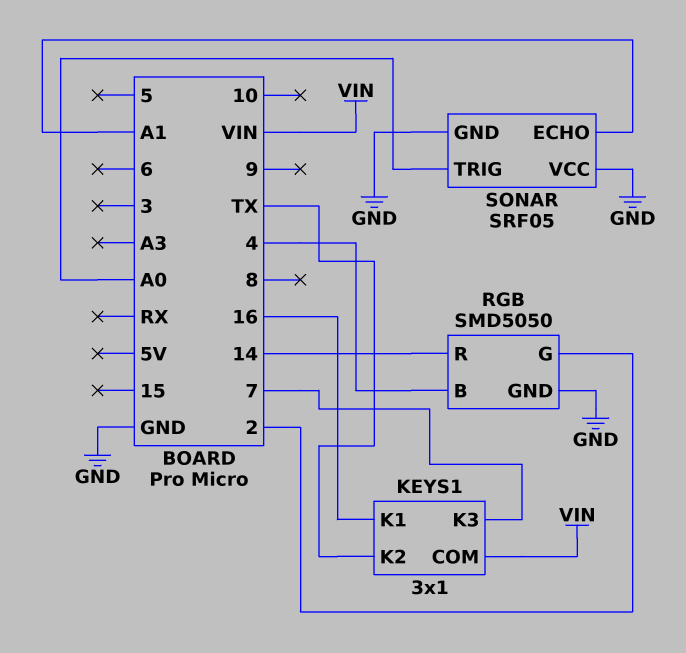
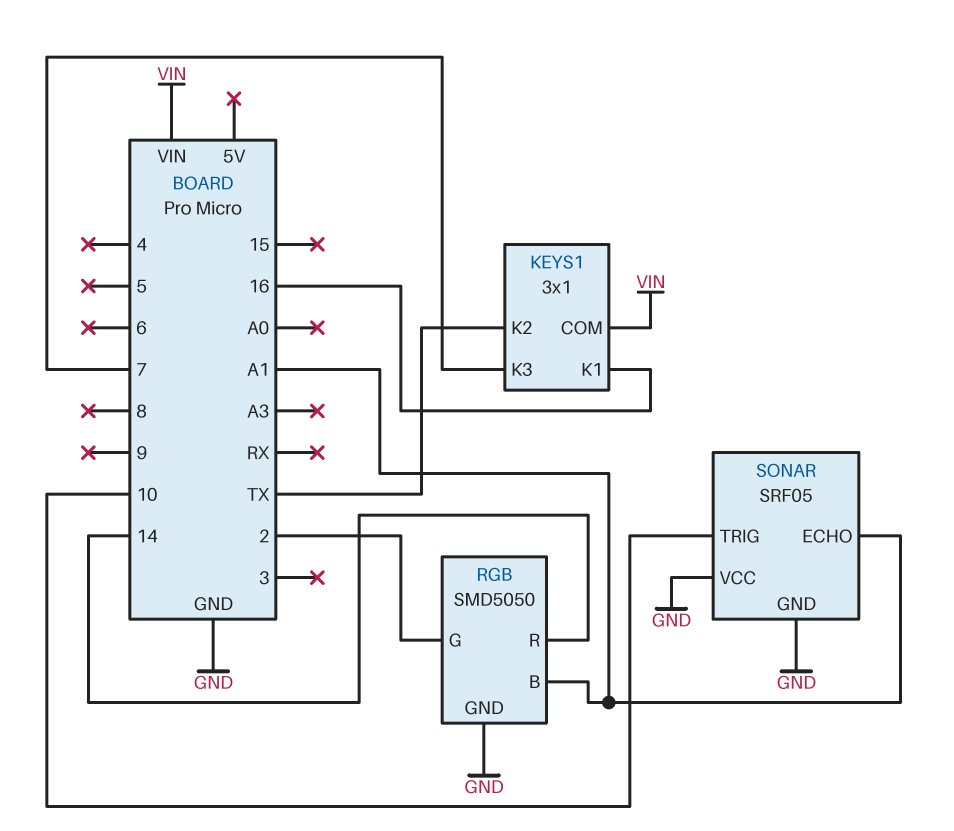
RGB pin B: 4 -> A1
SONAR pin TRIG: A0 -> 10

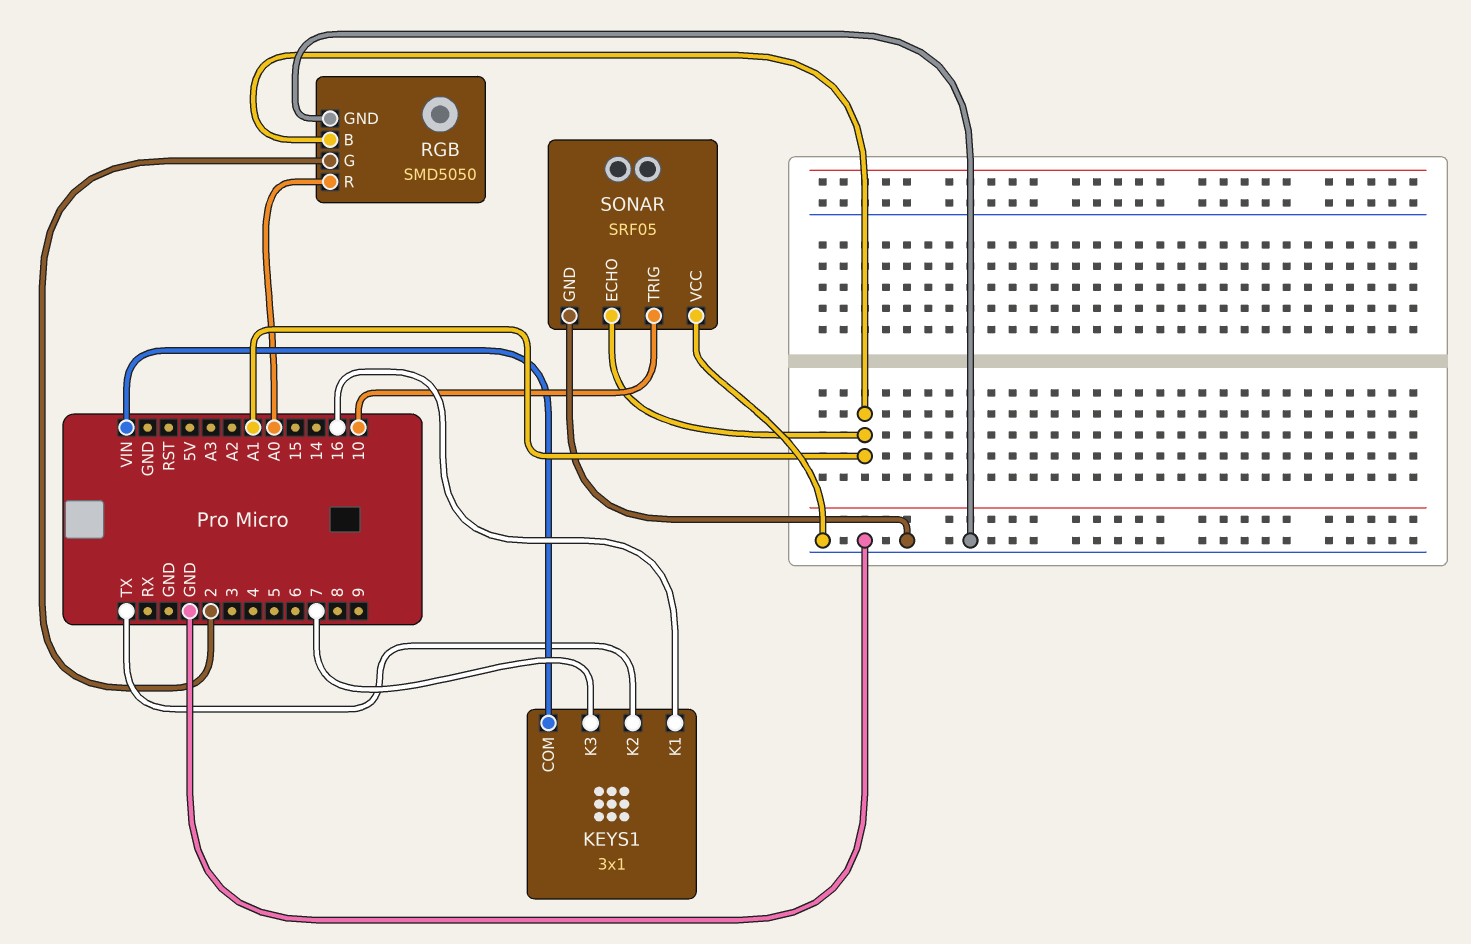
RGB pin R: 14 -> A0

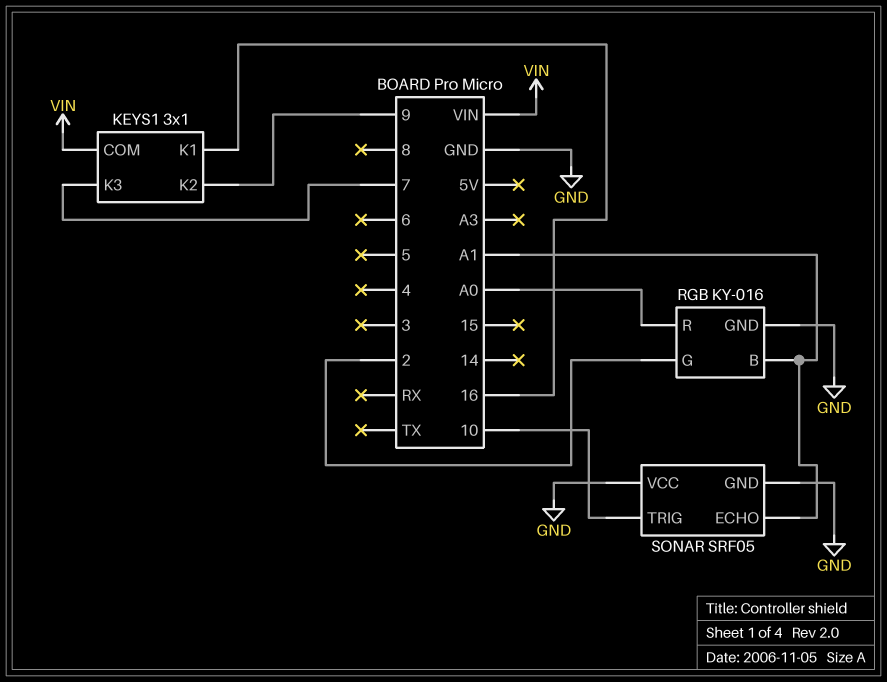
KEYS1 pin K2: TX -> 9
RGB: SMD5050 -> KY-016

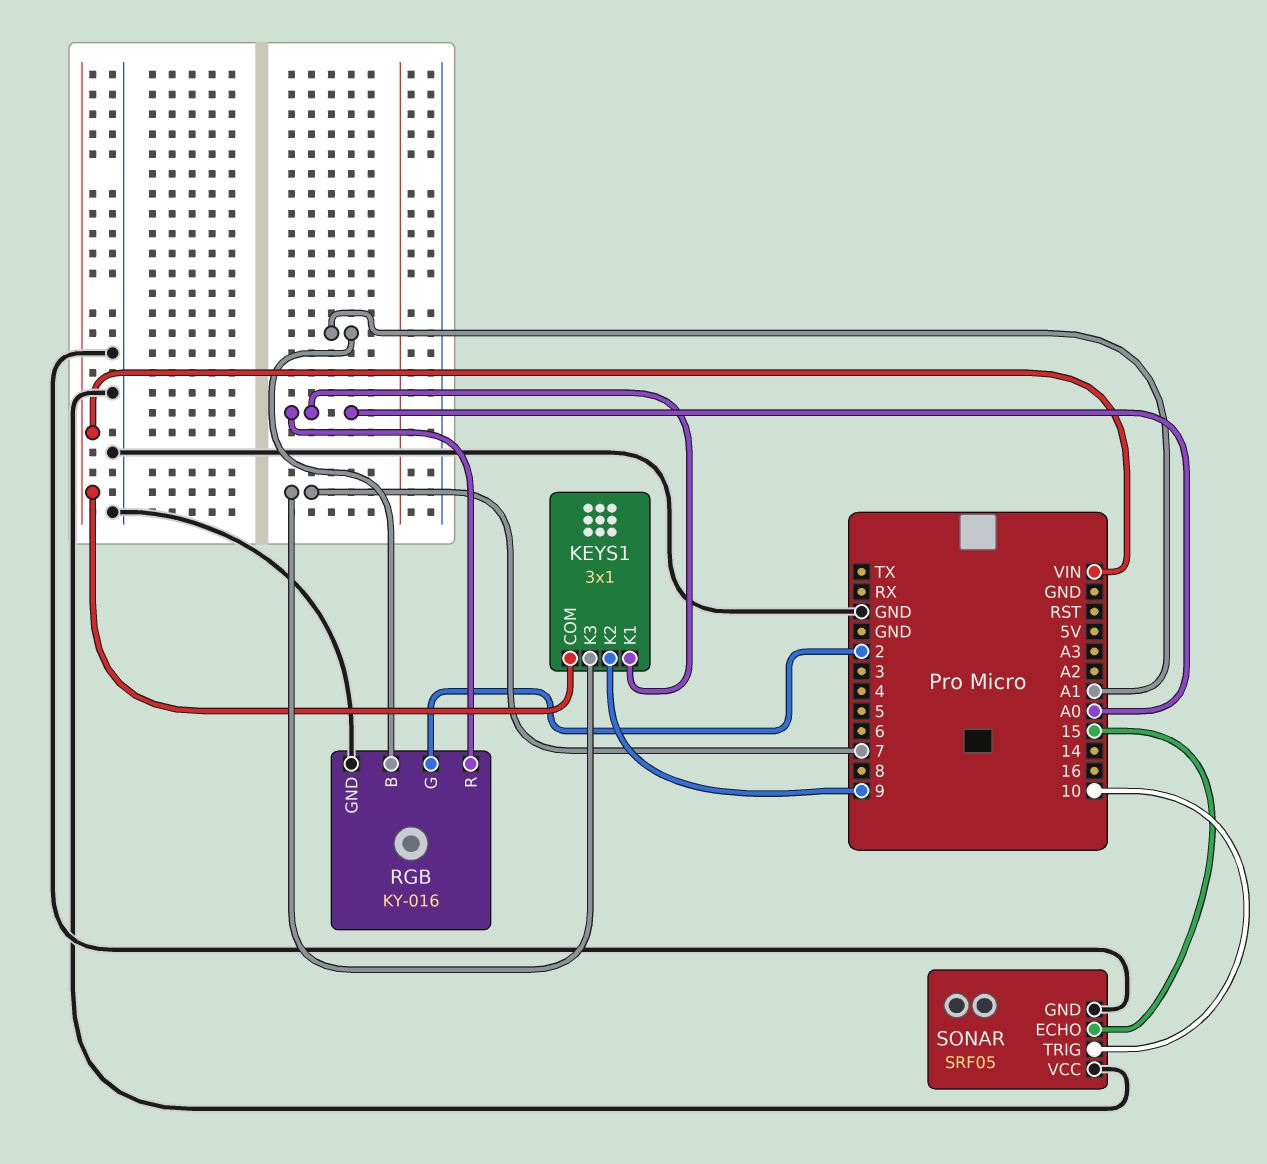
KEYS1 pin K1: 16 -> A0
SONAR pin ECHO: A1 -> 15

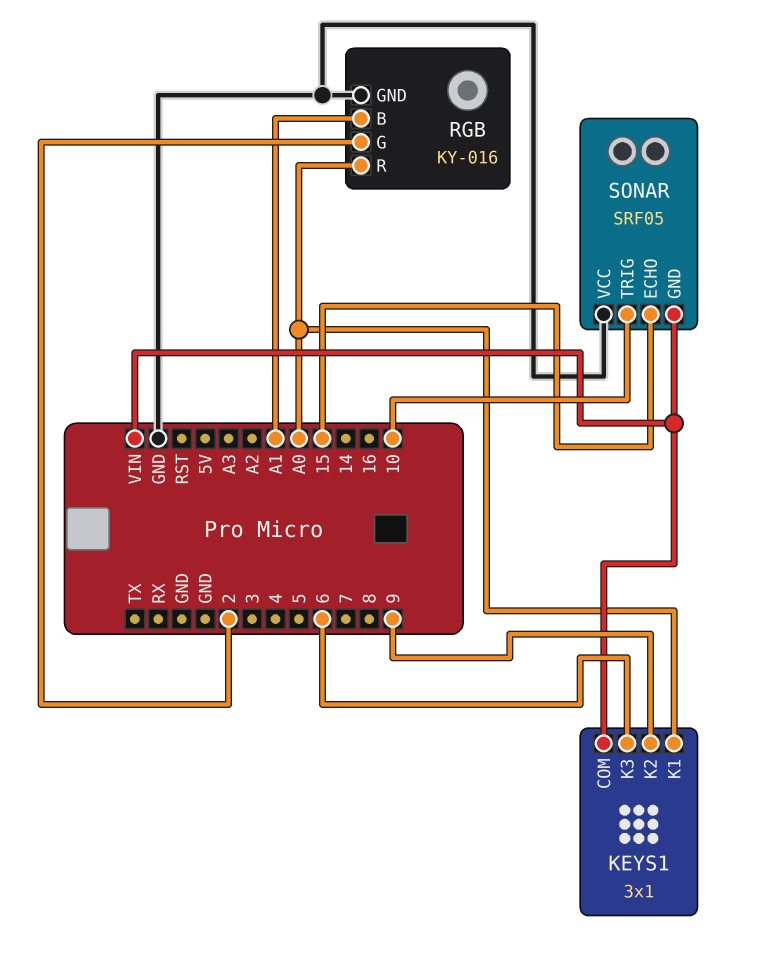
KEYS1 pin K3: 7 -> 6
SONAR pin GND: GND -> VIN

